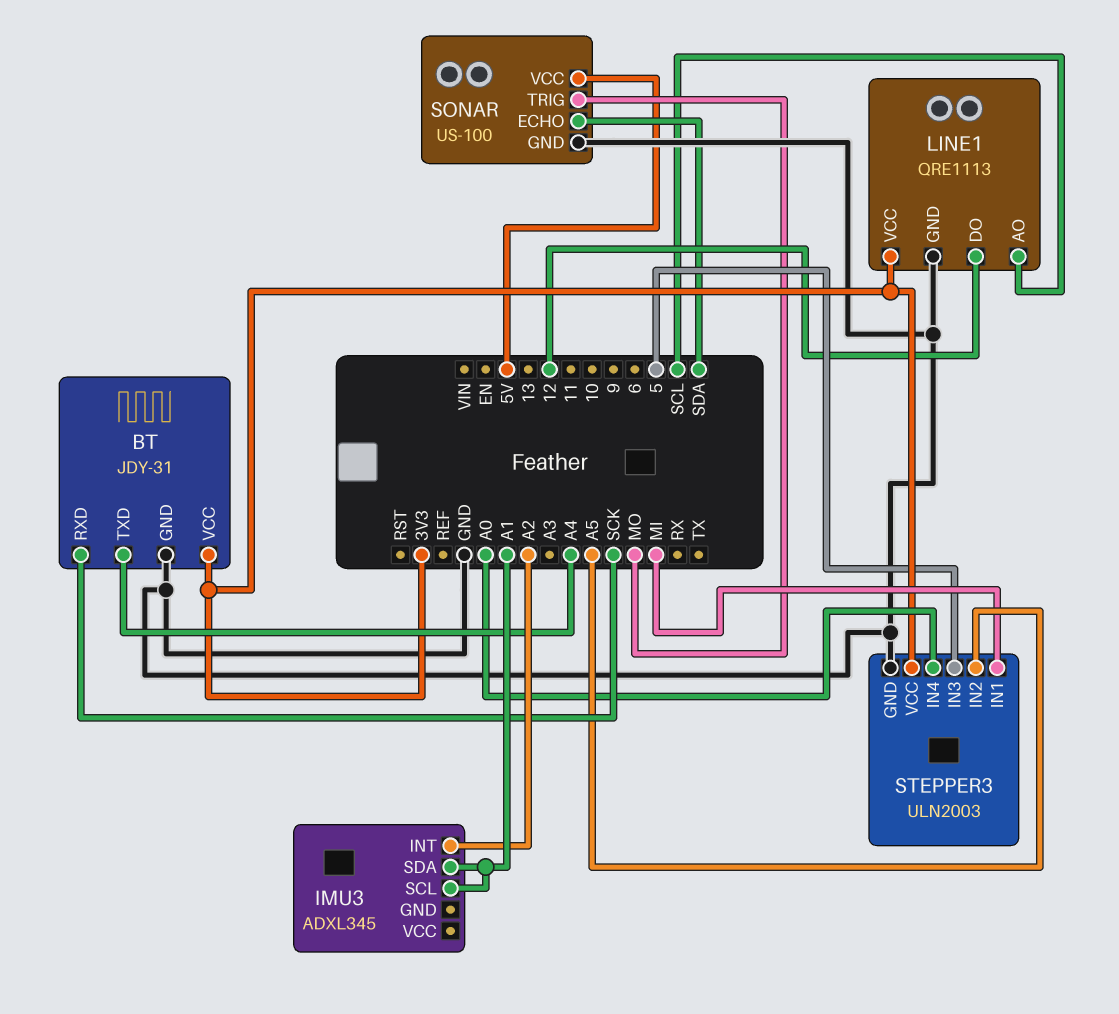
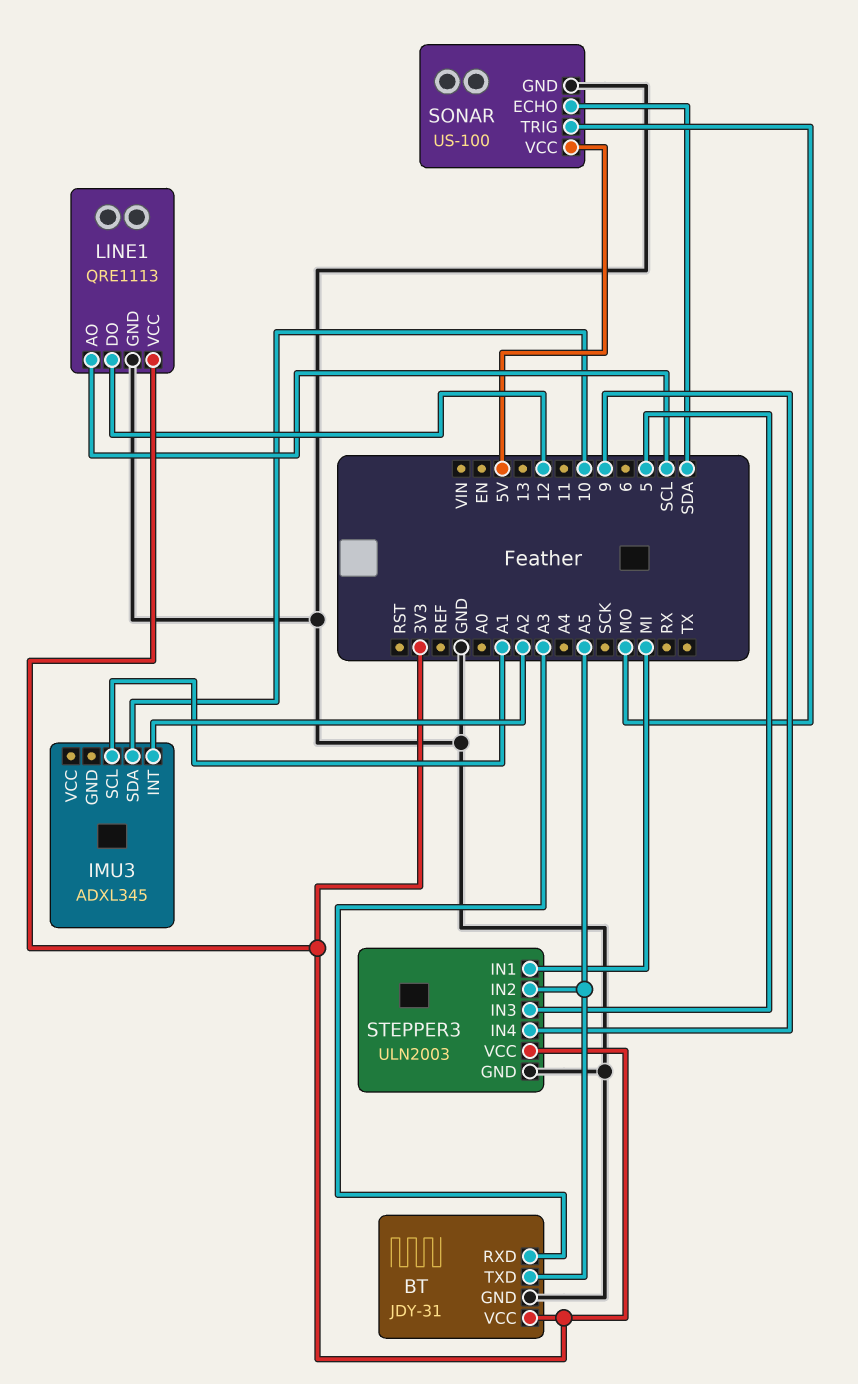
BT pin RXD: SCK -> A3
BT pin TXD: A4 -> A5
IMU3 pin SDA: A1 -> 10
STEPPER3 pin IN4: A0 -> 9

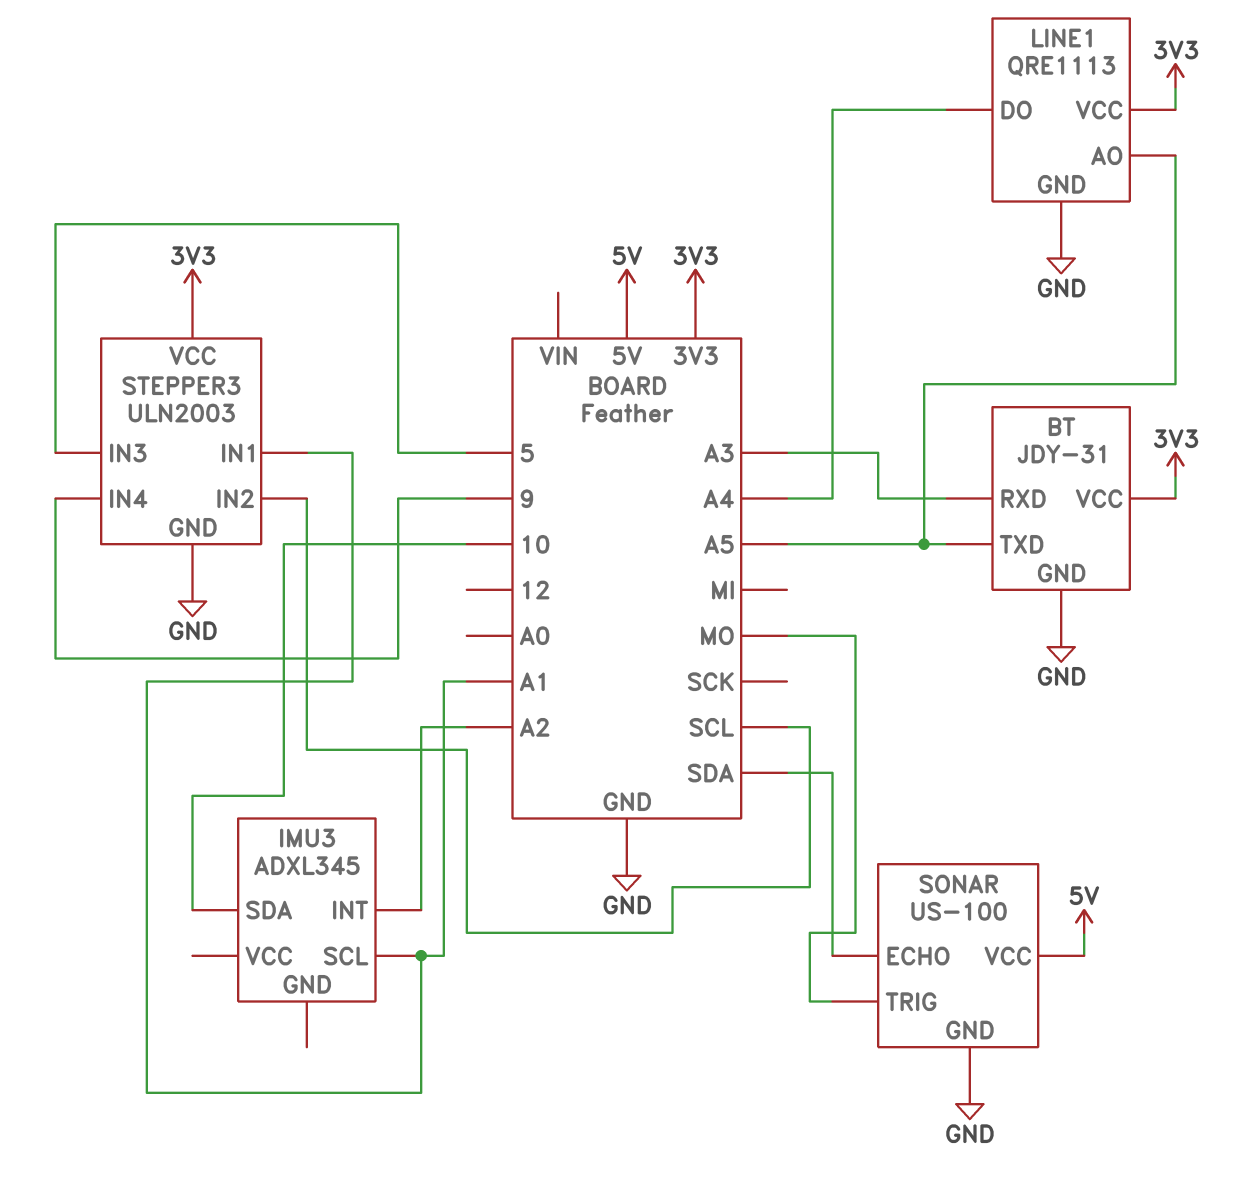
LINE1 pin AO: SCL -> A5
LINE1 pin DO: 12 -> A4
STEPPER3 pin IN1: MI -> A1
STEPPER3 pin IN2: A5 -> SCL

